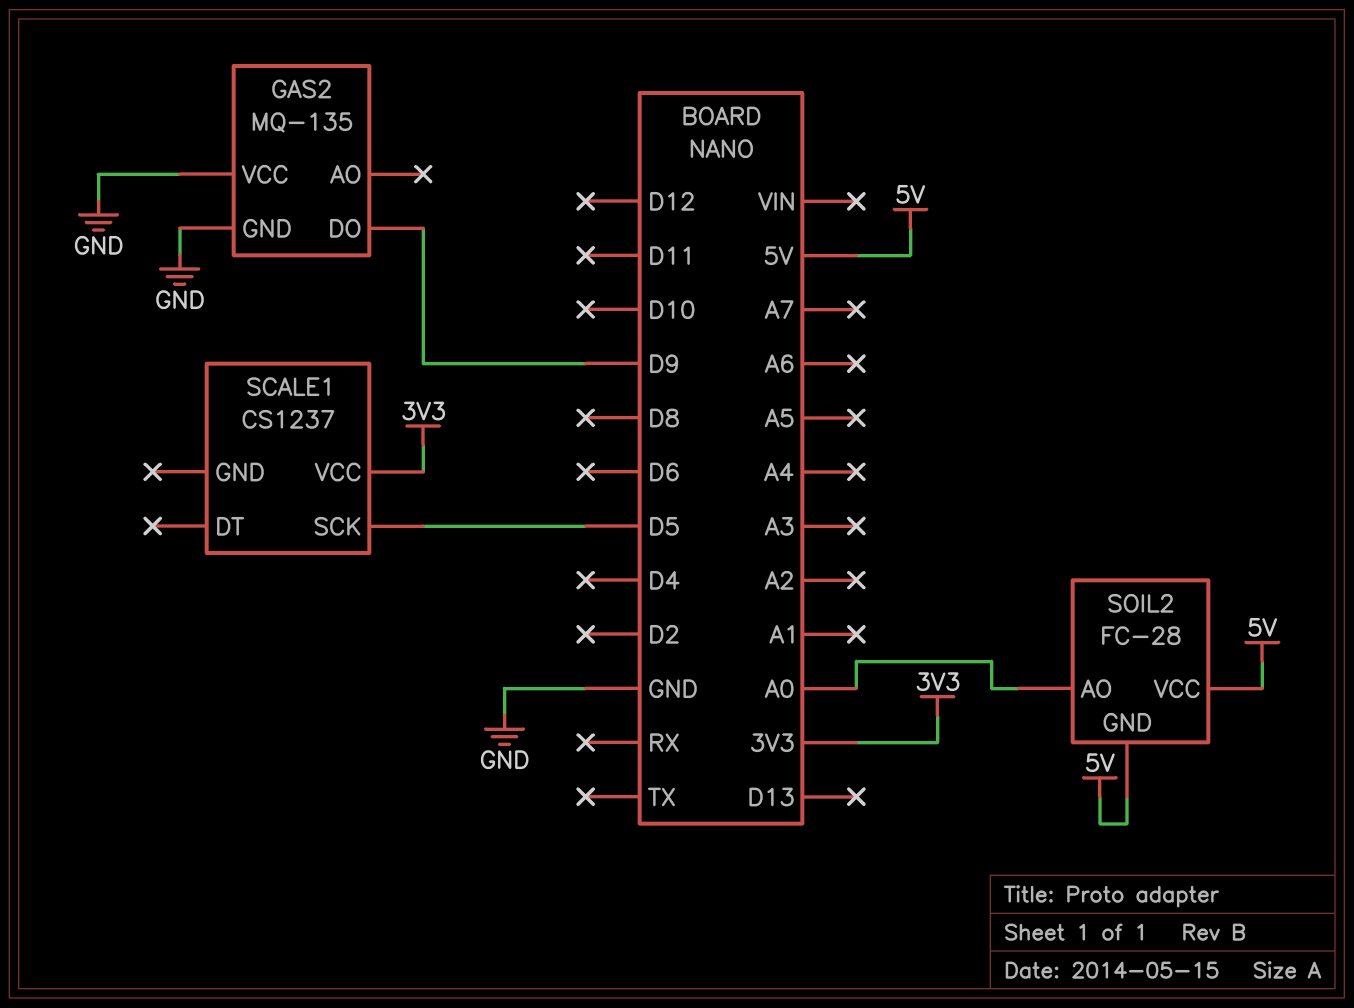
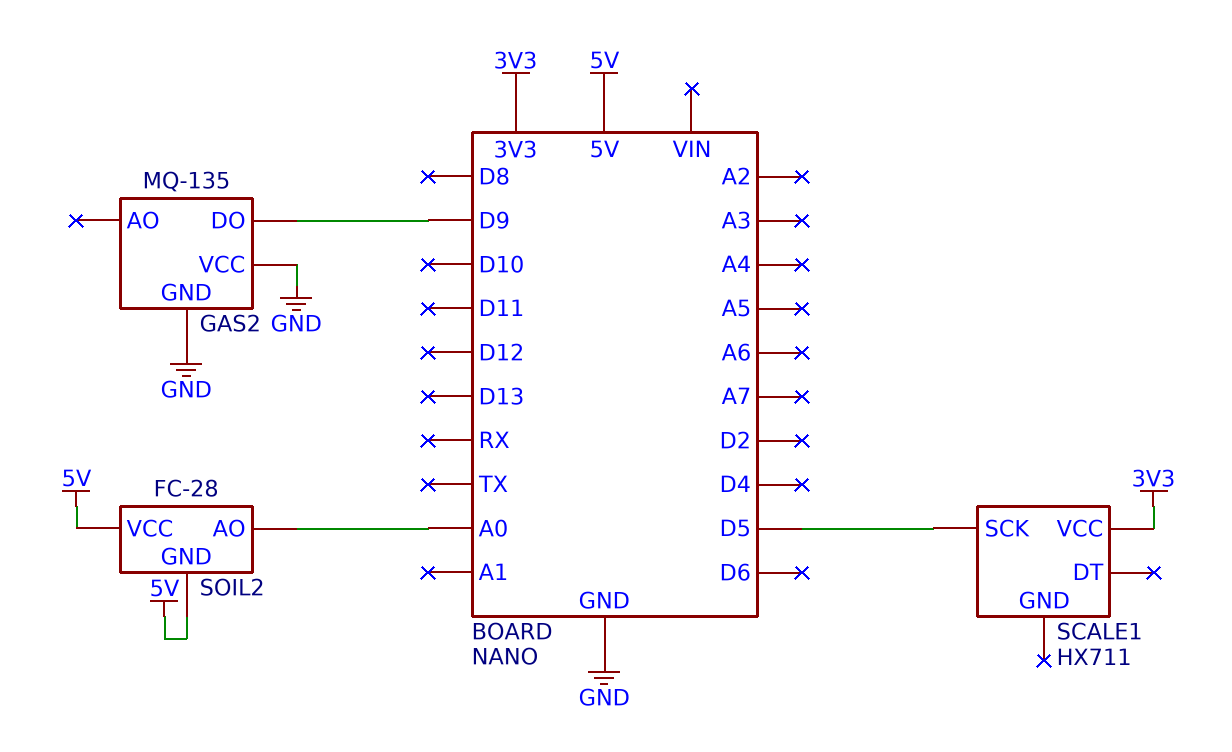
SCALE1: CS1237 -> HX711

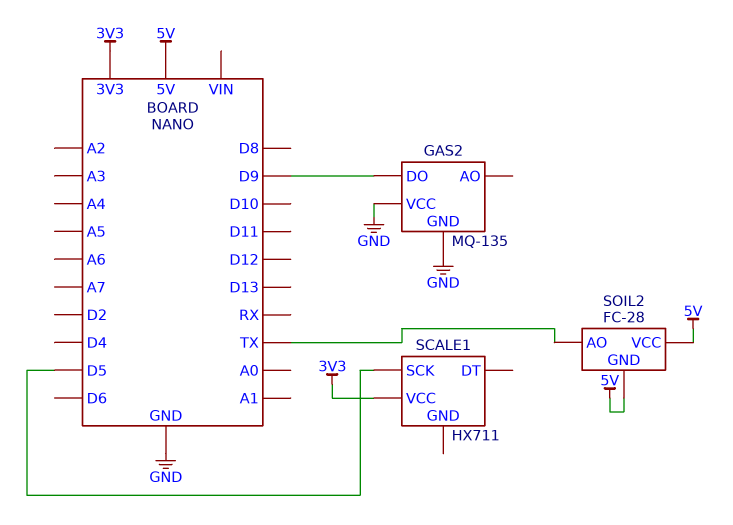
SOIL2 pin AO: A0 -> TX

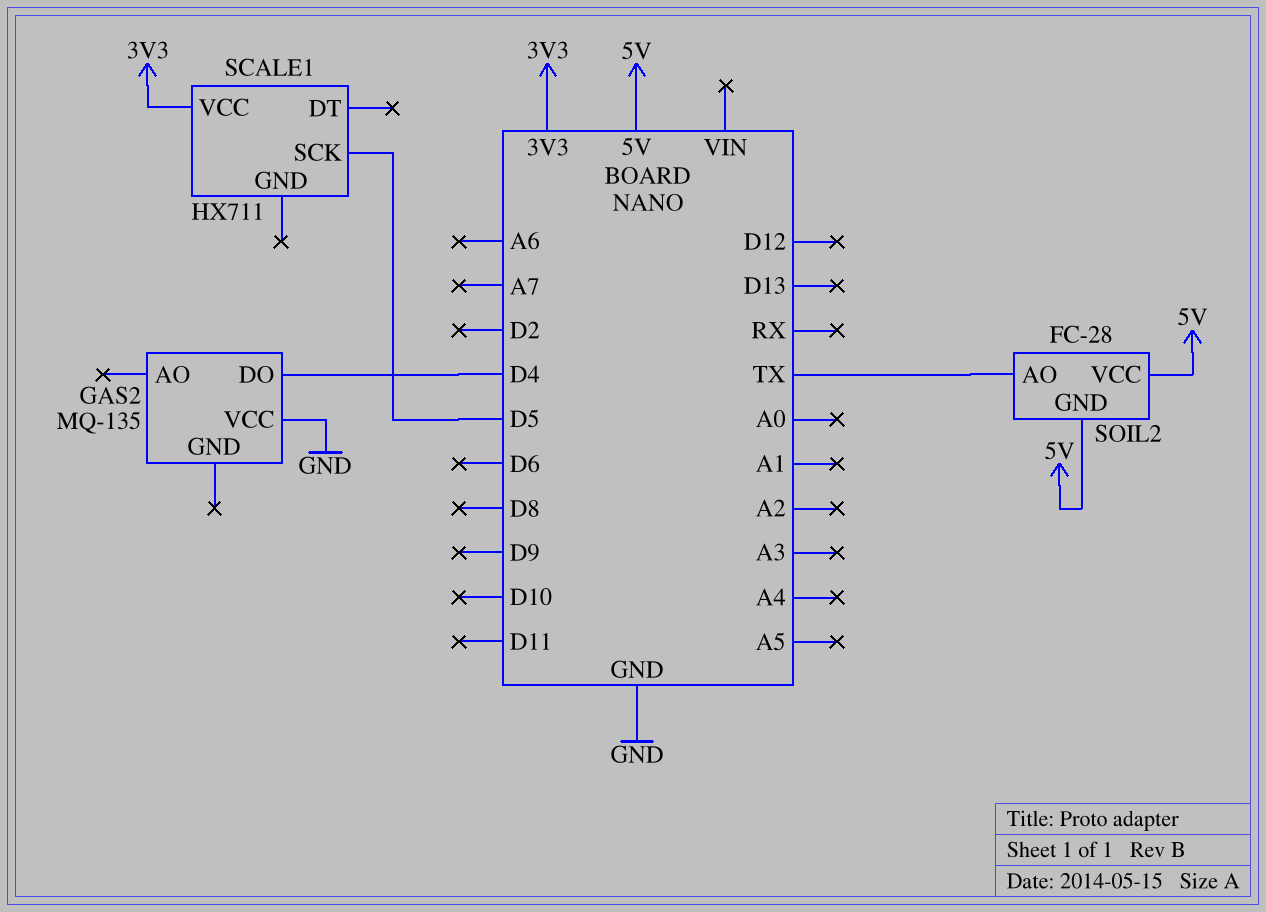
GAS2 pin DO: D9 -> D4
GAS2 pin GND: GND -> none

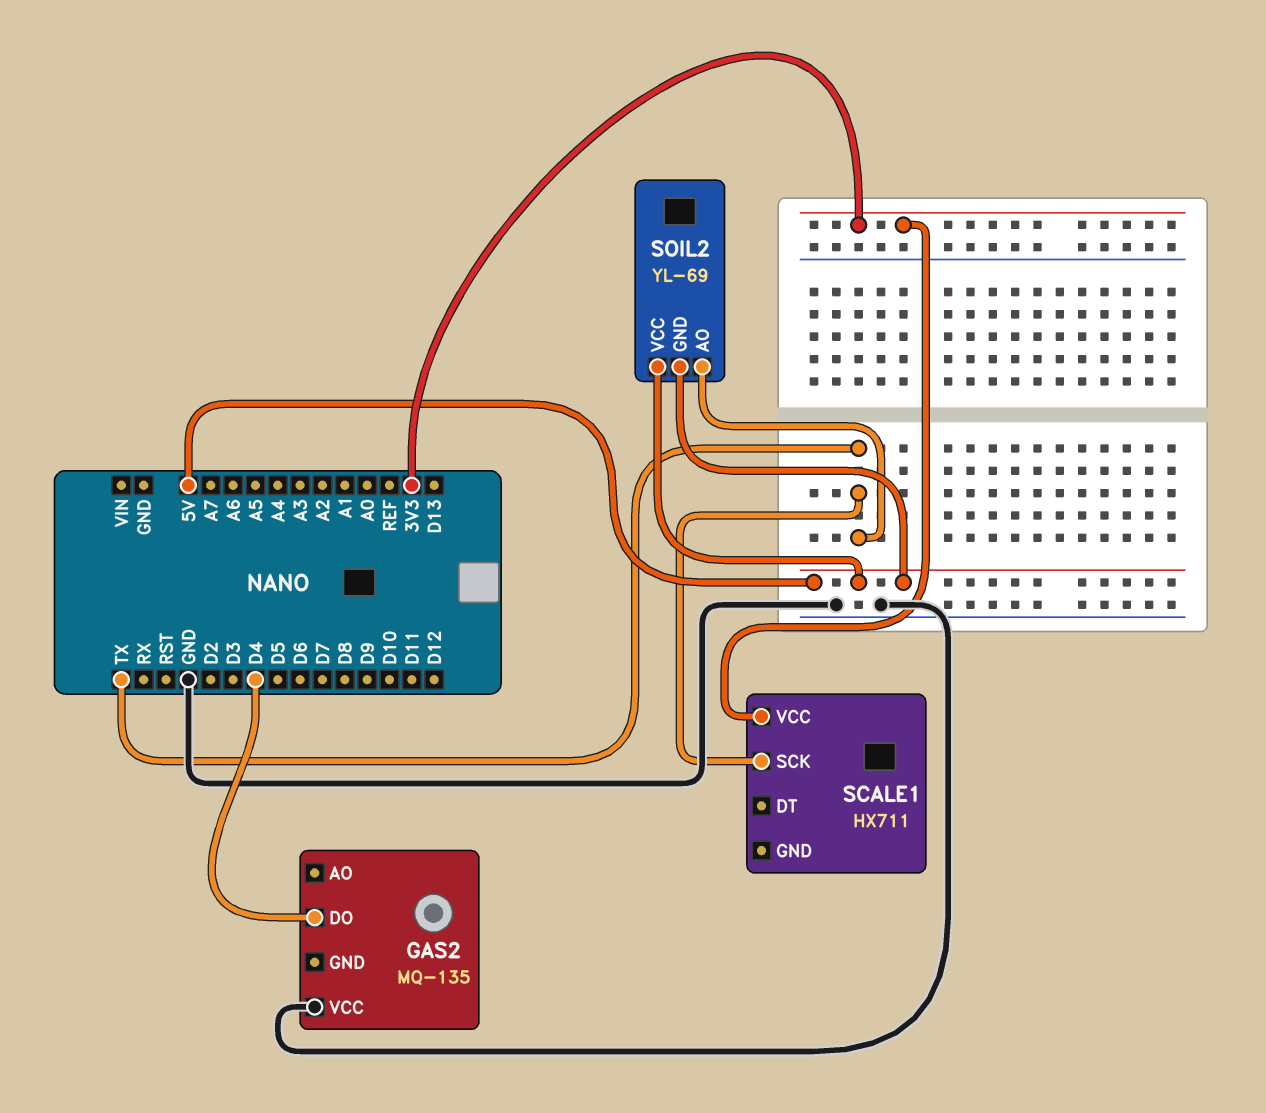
SCALE1 pin SCK: D5 -> TX
SOIL2: FC-28 -> YL-69

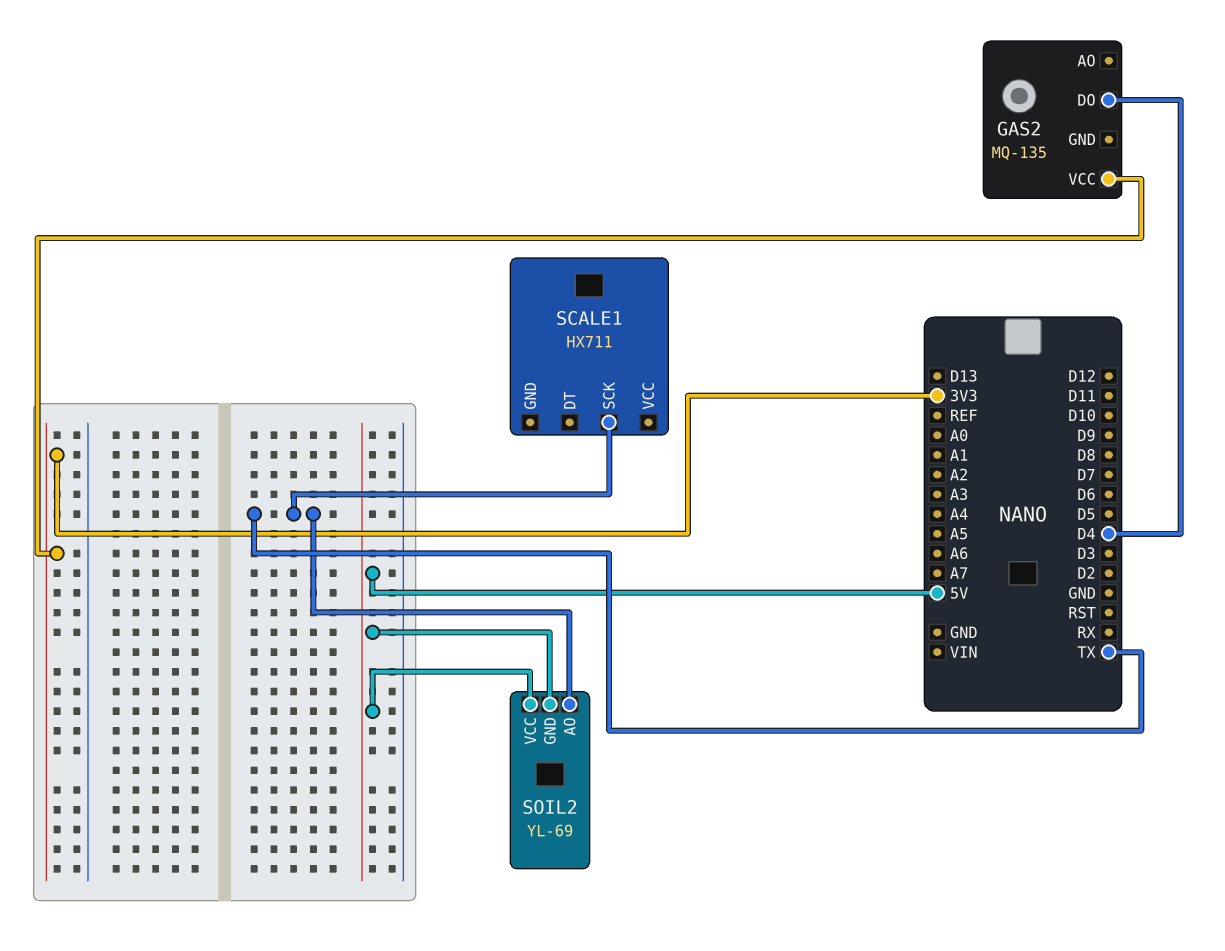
GAS2 pin VCC: GND -> 3V3
SCALE1 pin VCC: 3V3 -> none

